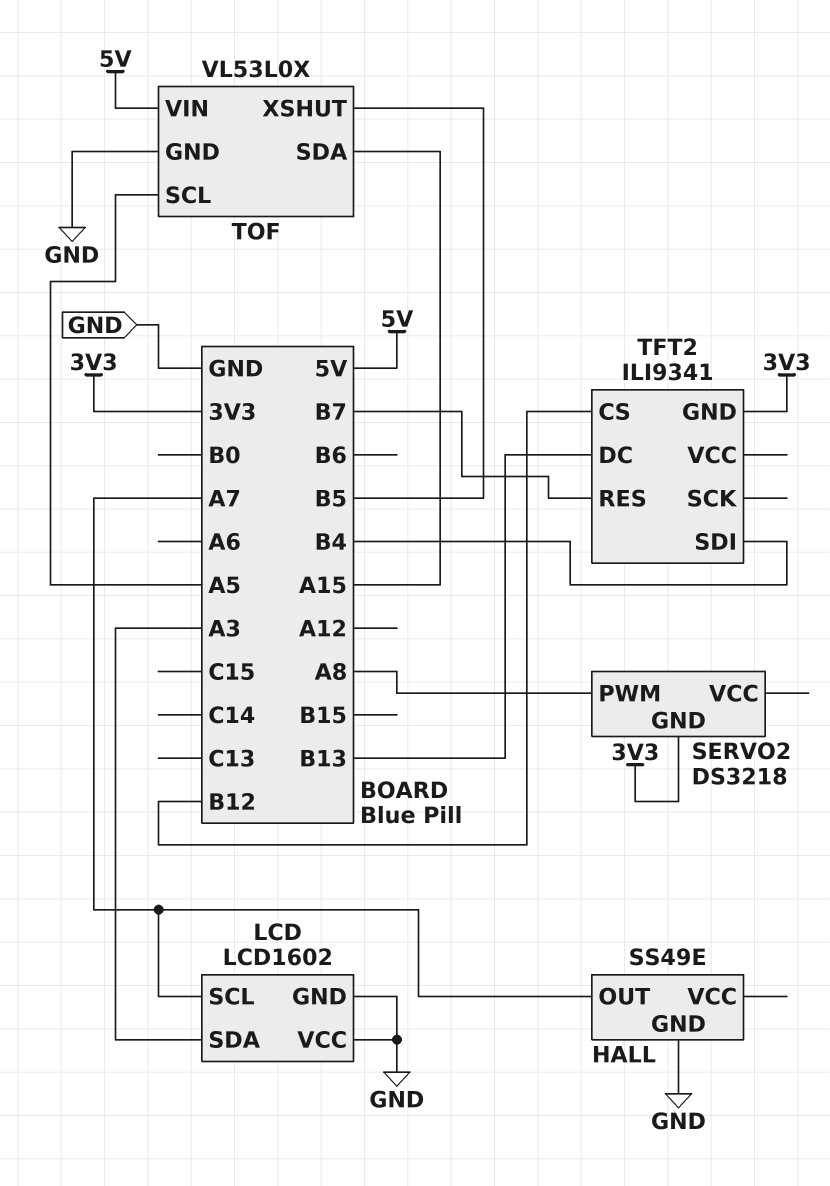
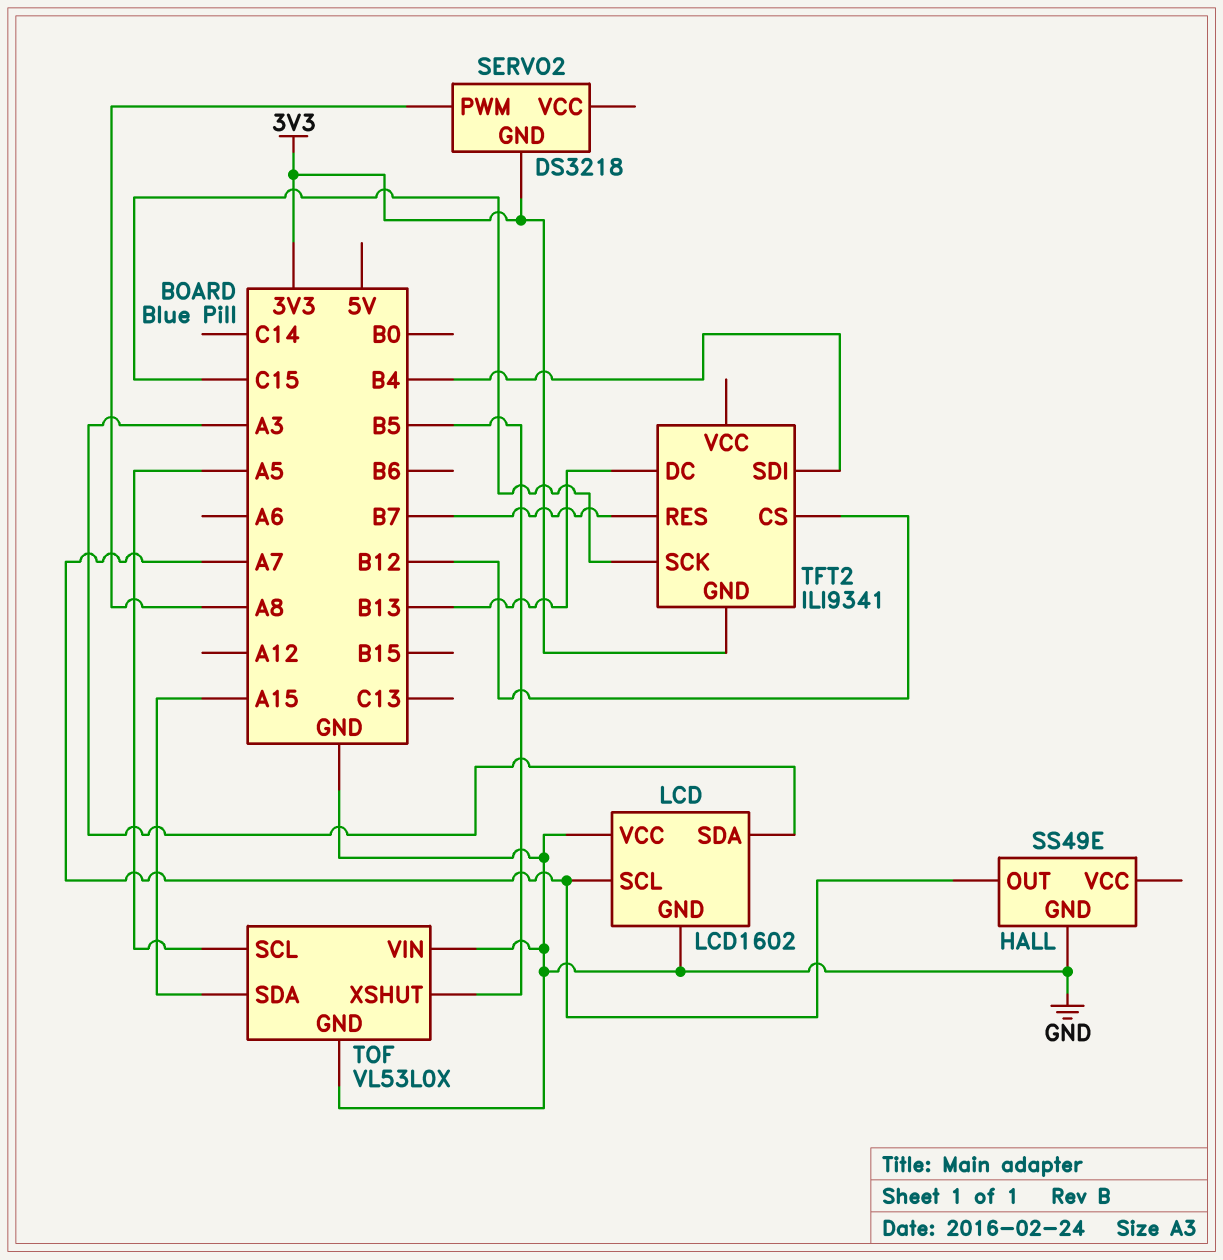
TFT2 pin SCK: none -> C15
TOF pin VIN: 5V -> GND

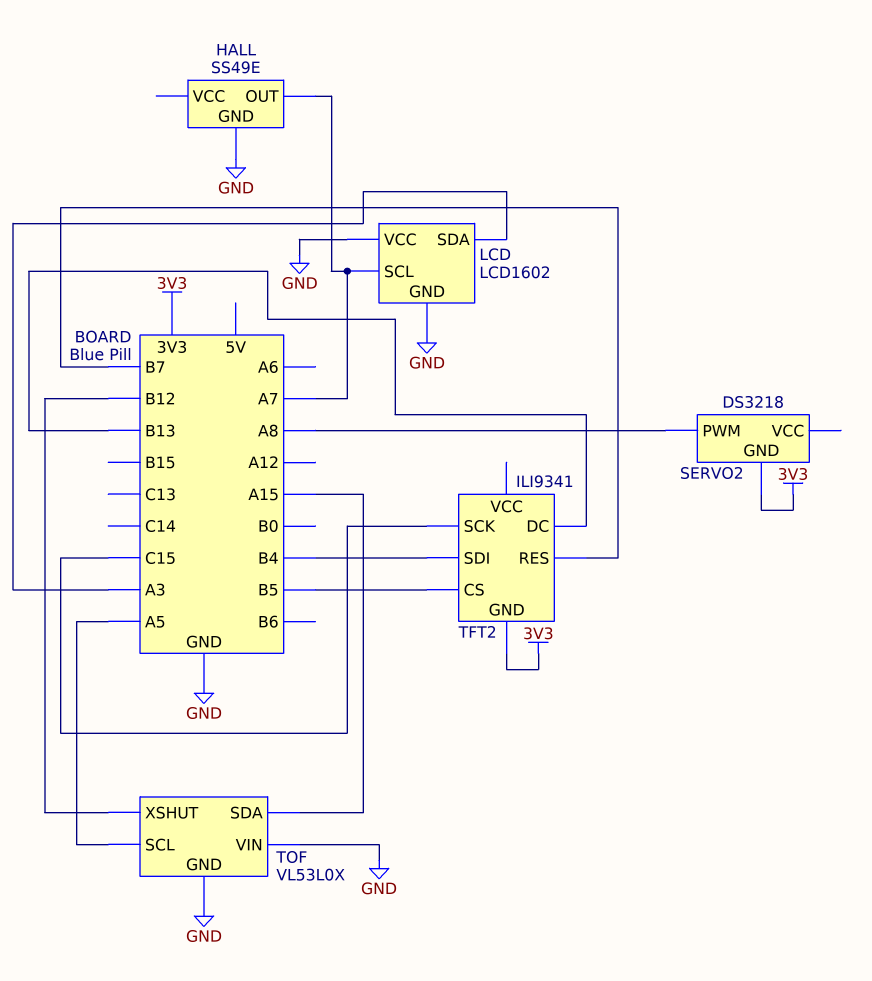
TFT2 pin CS: B12 -> B5
TOF pin XSHUT: B5 -> B12

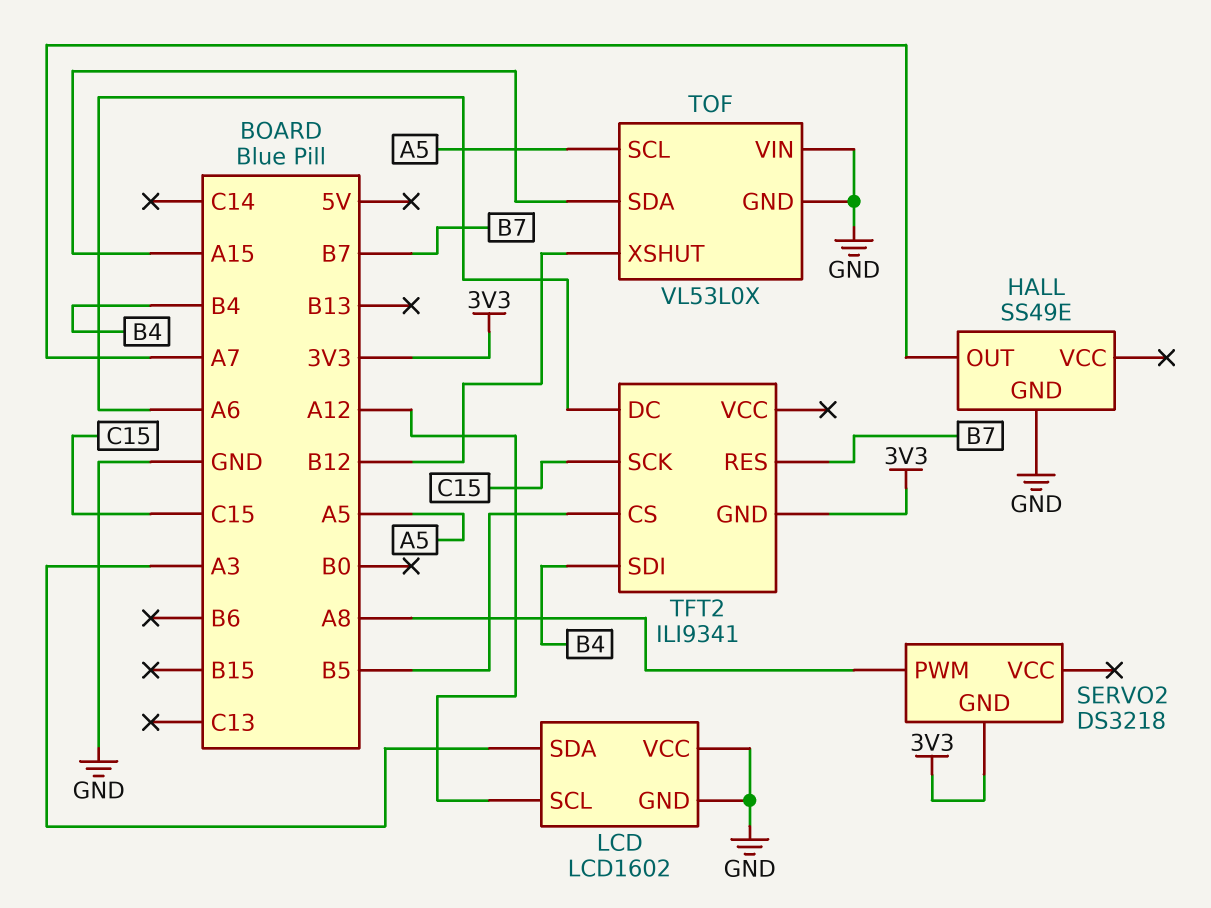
LCD pin SCL: A7 -> A12
TFT2 pin DC: B13 -> A6

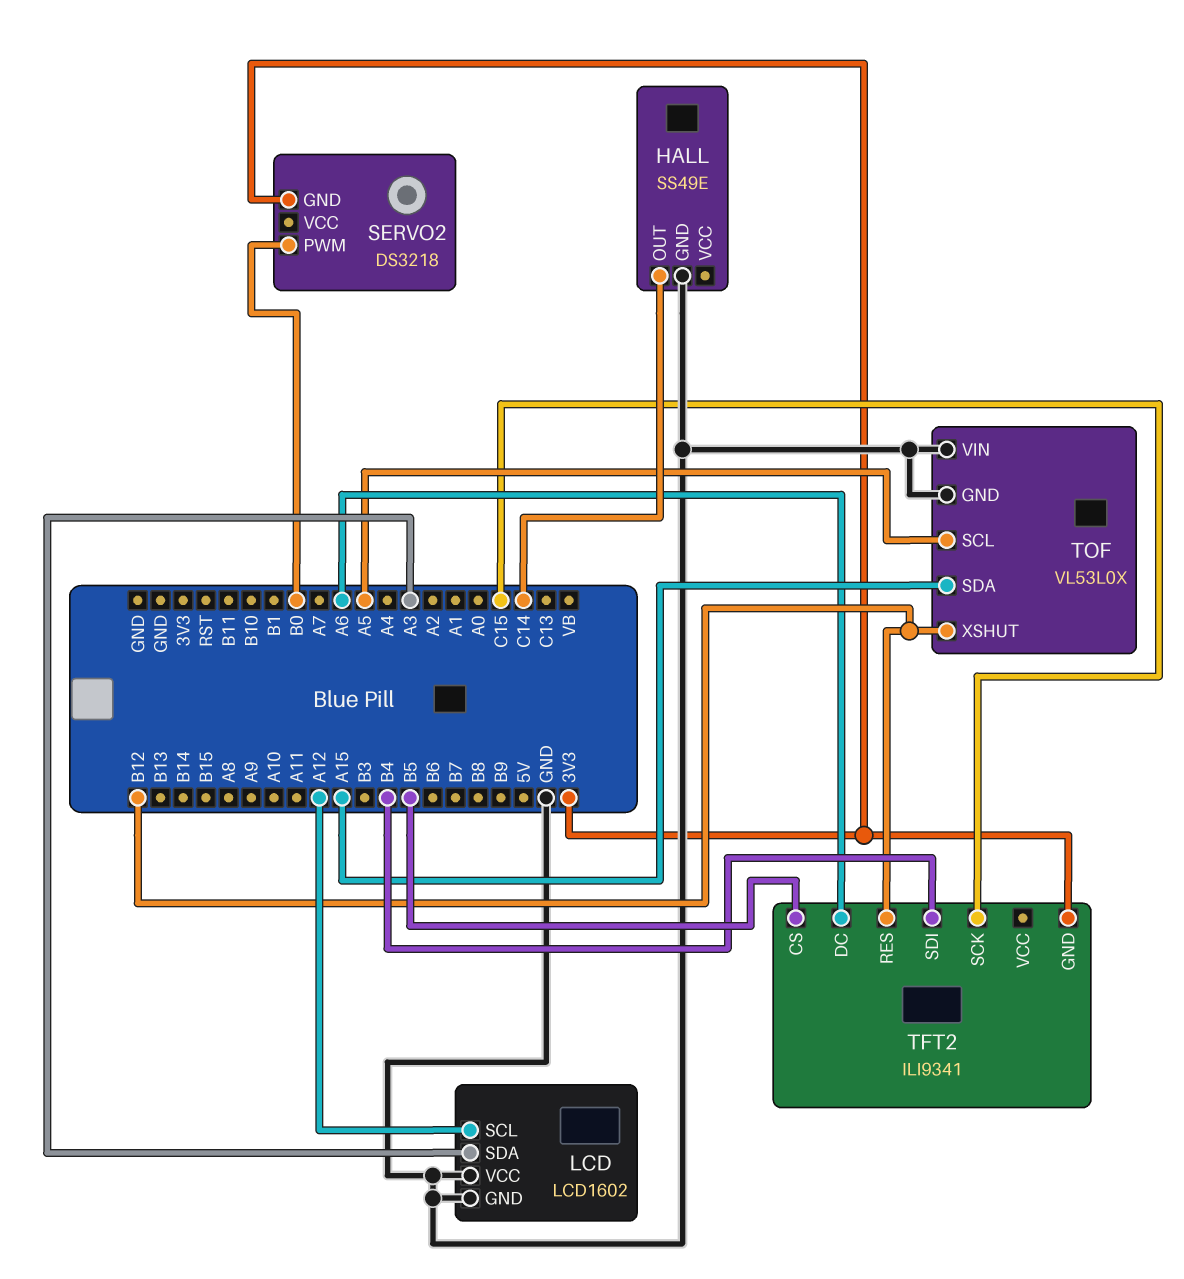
HALL pin OUT: A7 -> C14
SERVO2 pin PWM: A8 -> B0
TFT2 pin RES: B7 -> B12

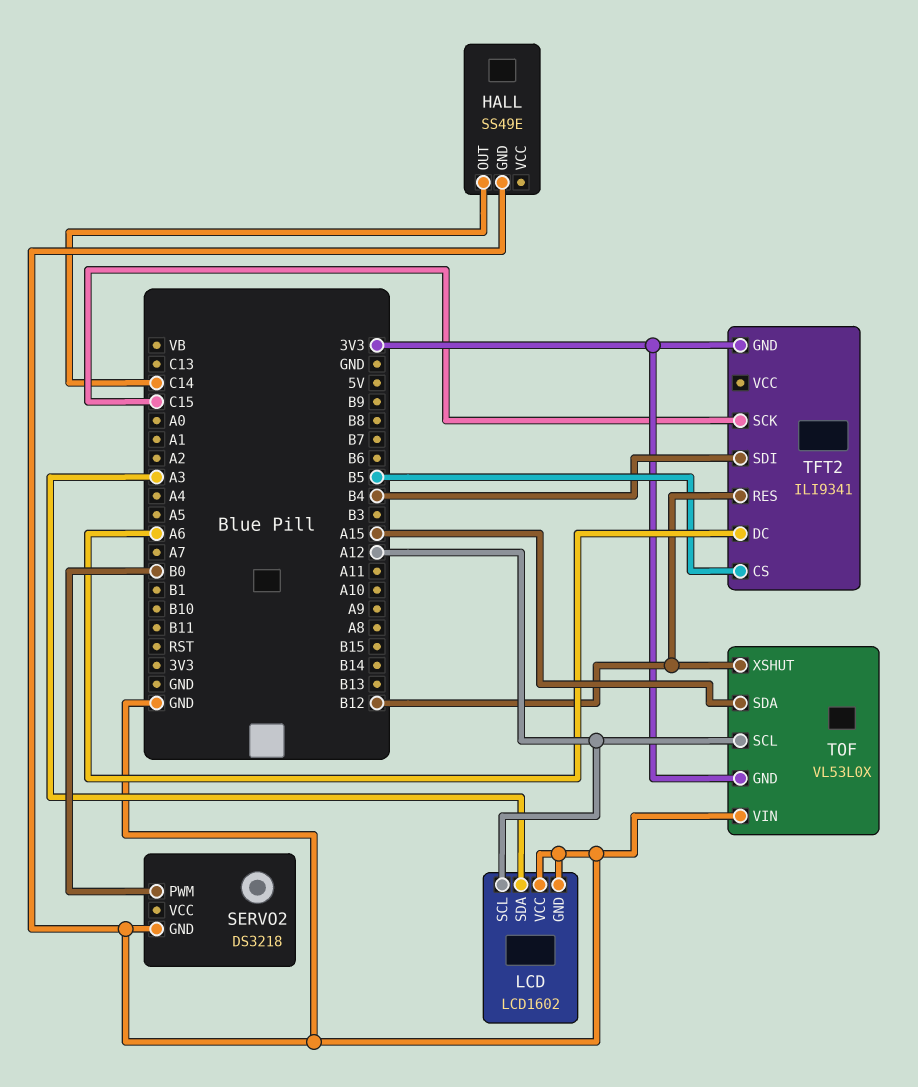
SERVO2 pin GND: 3V3 -> GND
TOF pin GND: GND -> 3V3
TOF pin SCL: A5 -> A12

